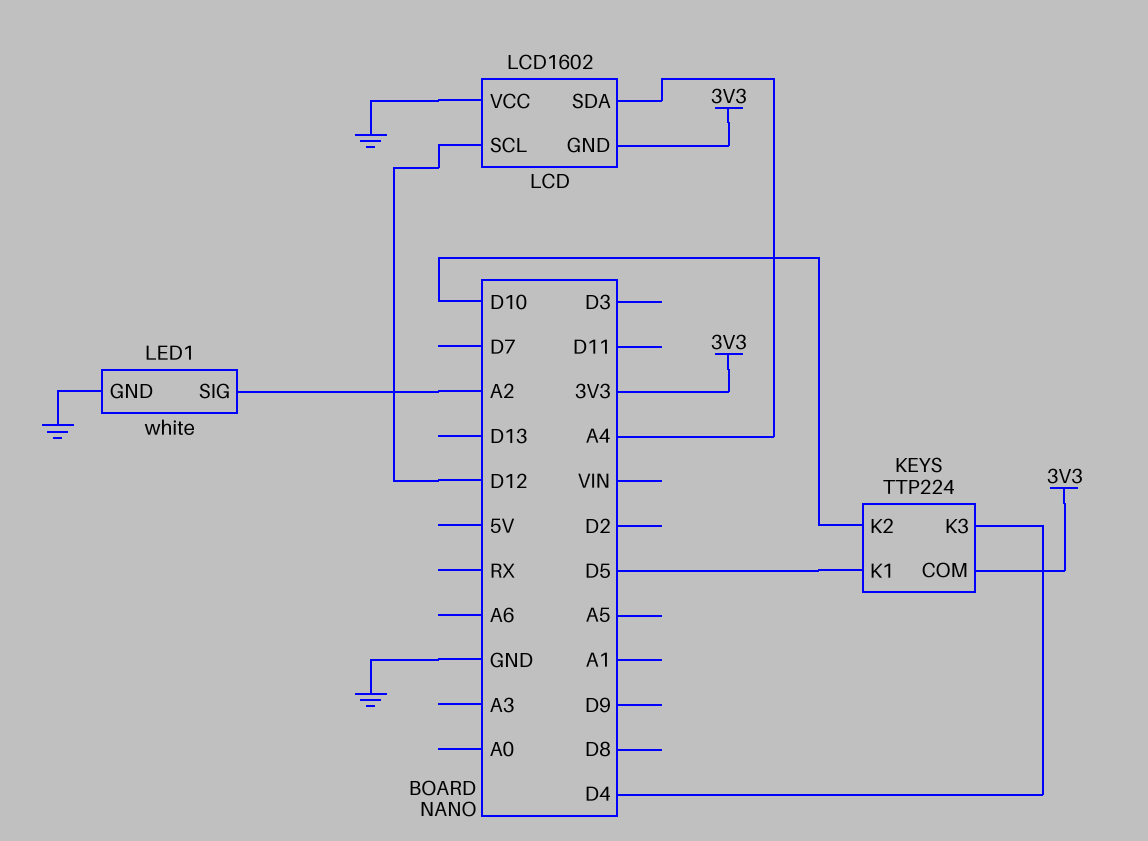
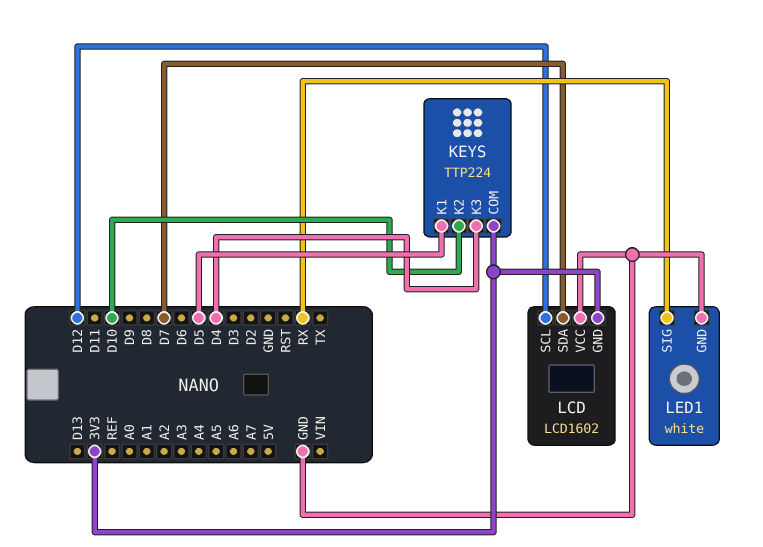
LCD pin SDA: A4 -> D7
LED1 pin SIG: A2 -> RX

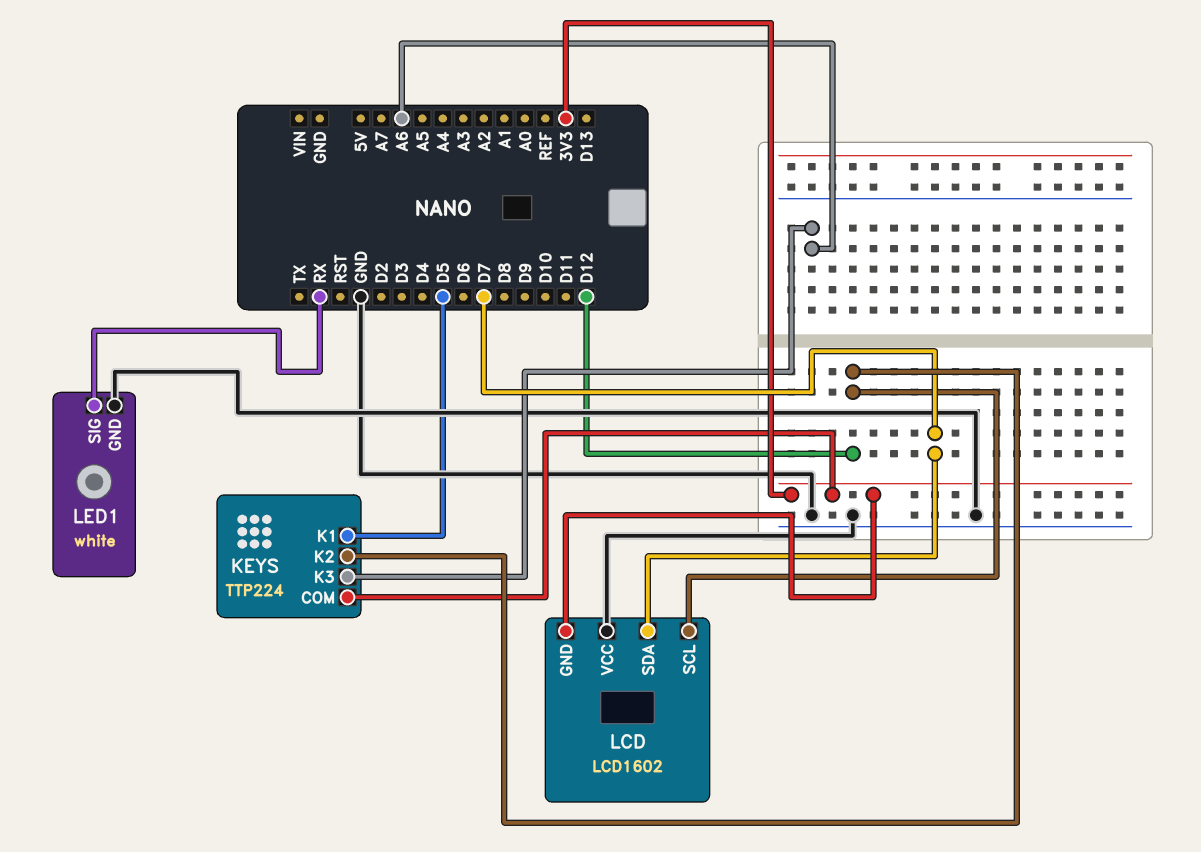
KEYS pin K2: D10 -> D12
KEYS pin K3: D4 -> A6

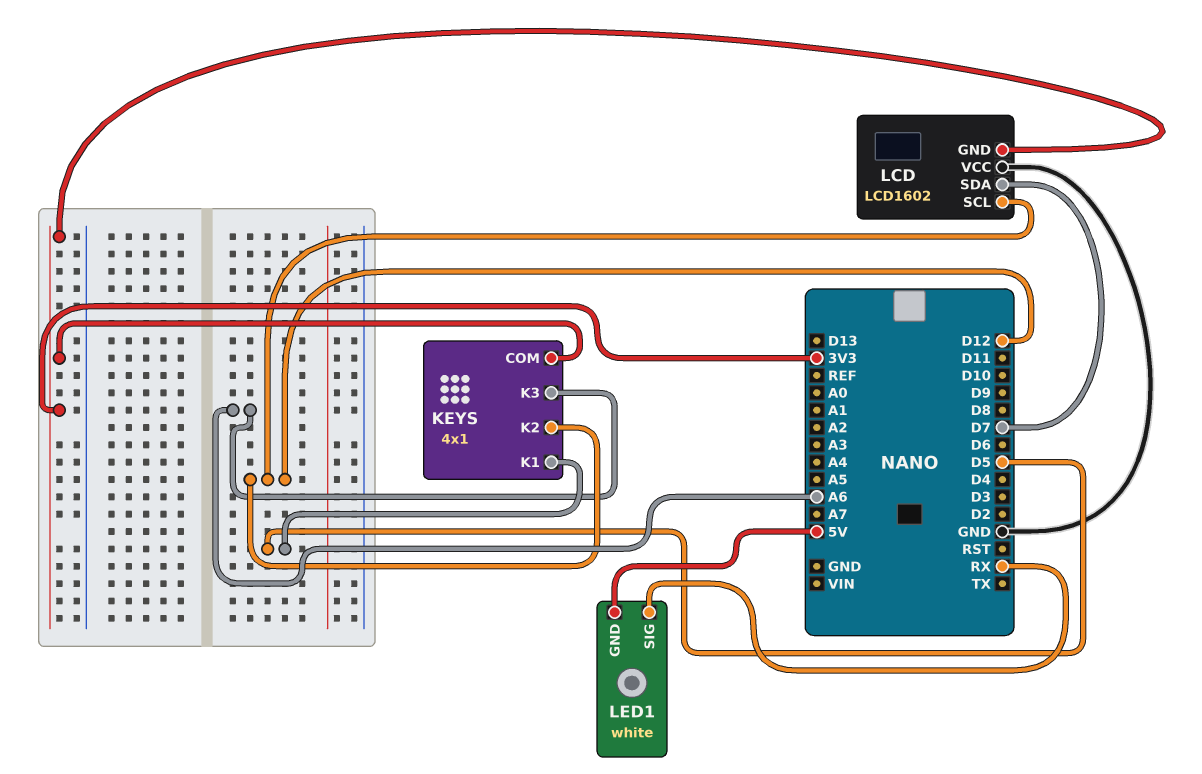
KEYS: TTP224 -> 4x1
LED1 pin GND: GND -> 5V

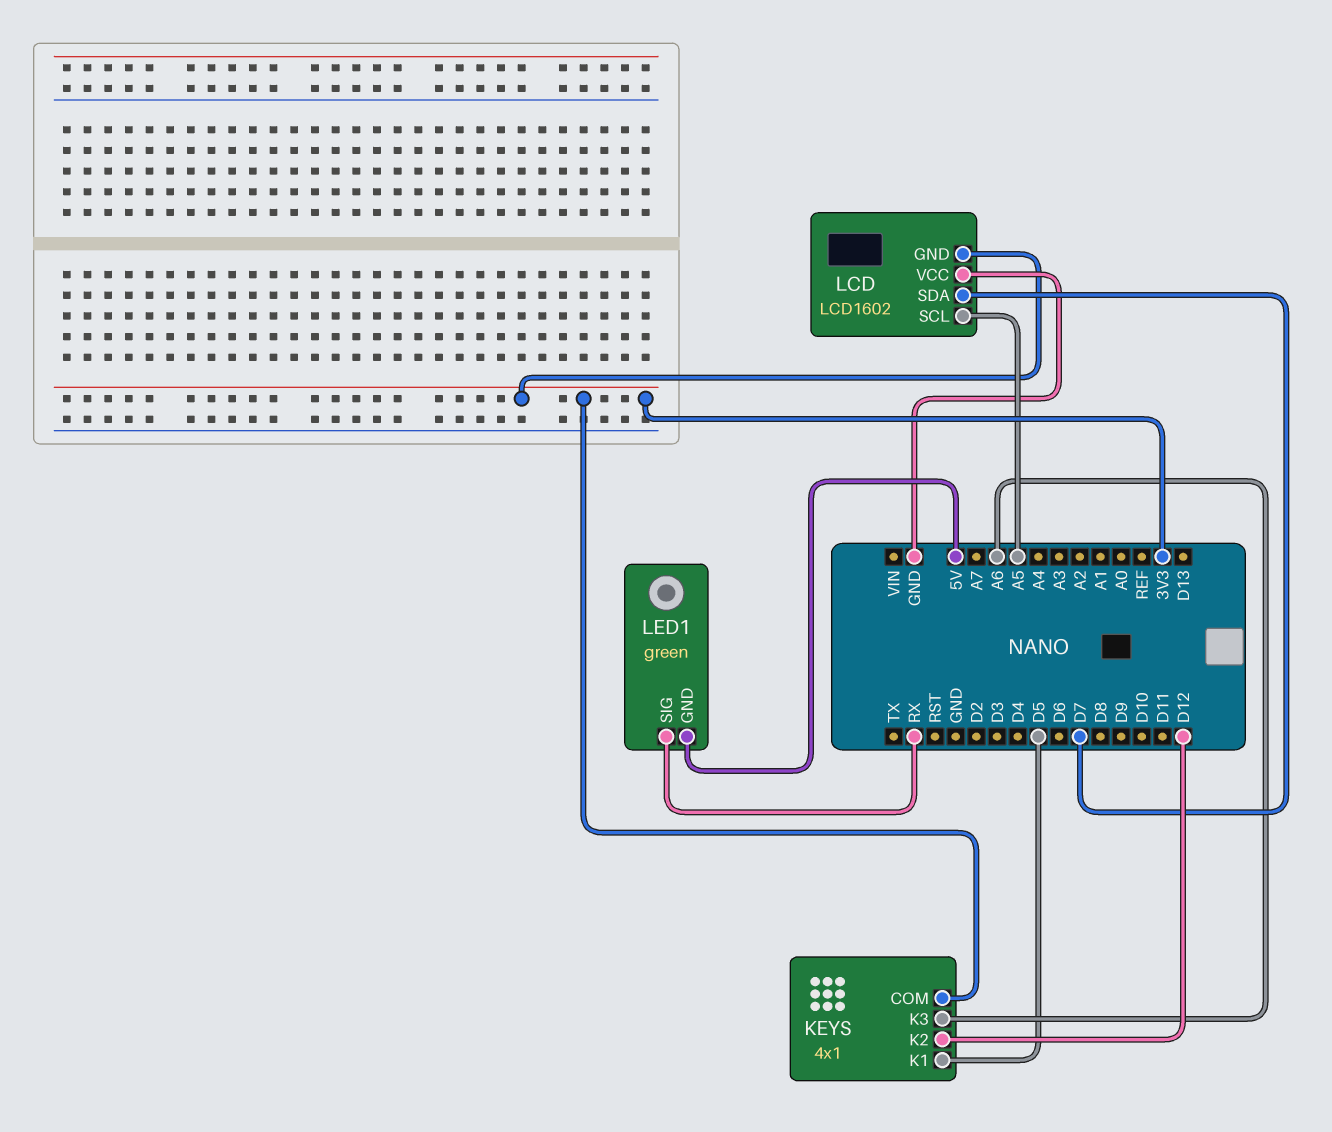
LCD pin SCL: D12 -> A5
LED1: white -> green

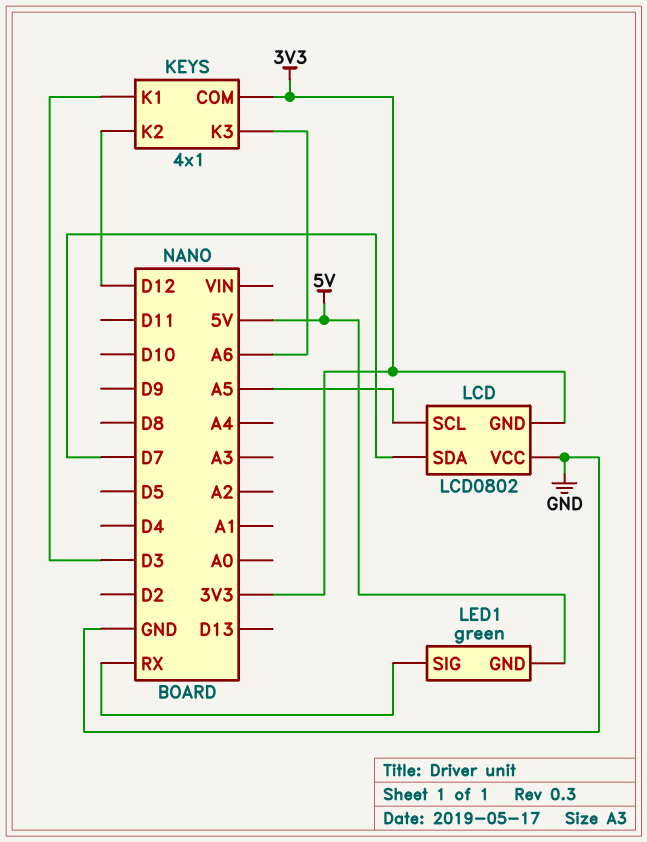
KEYS pin K1: D5 -> D3
LCD: LCD1602 -> LCD0802

